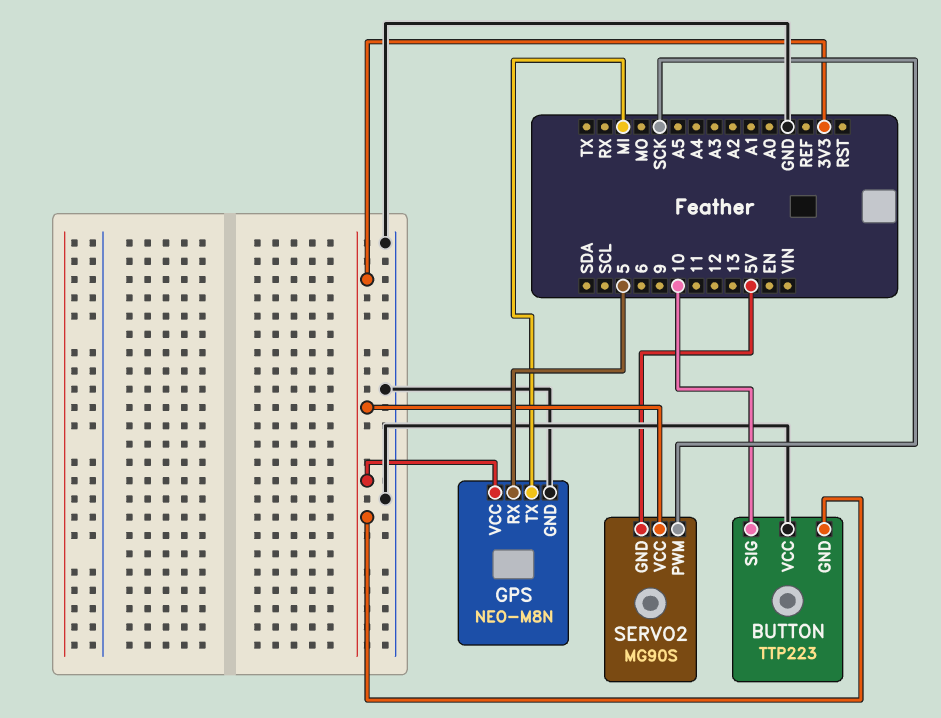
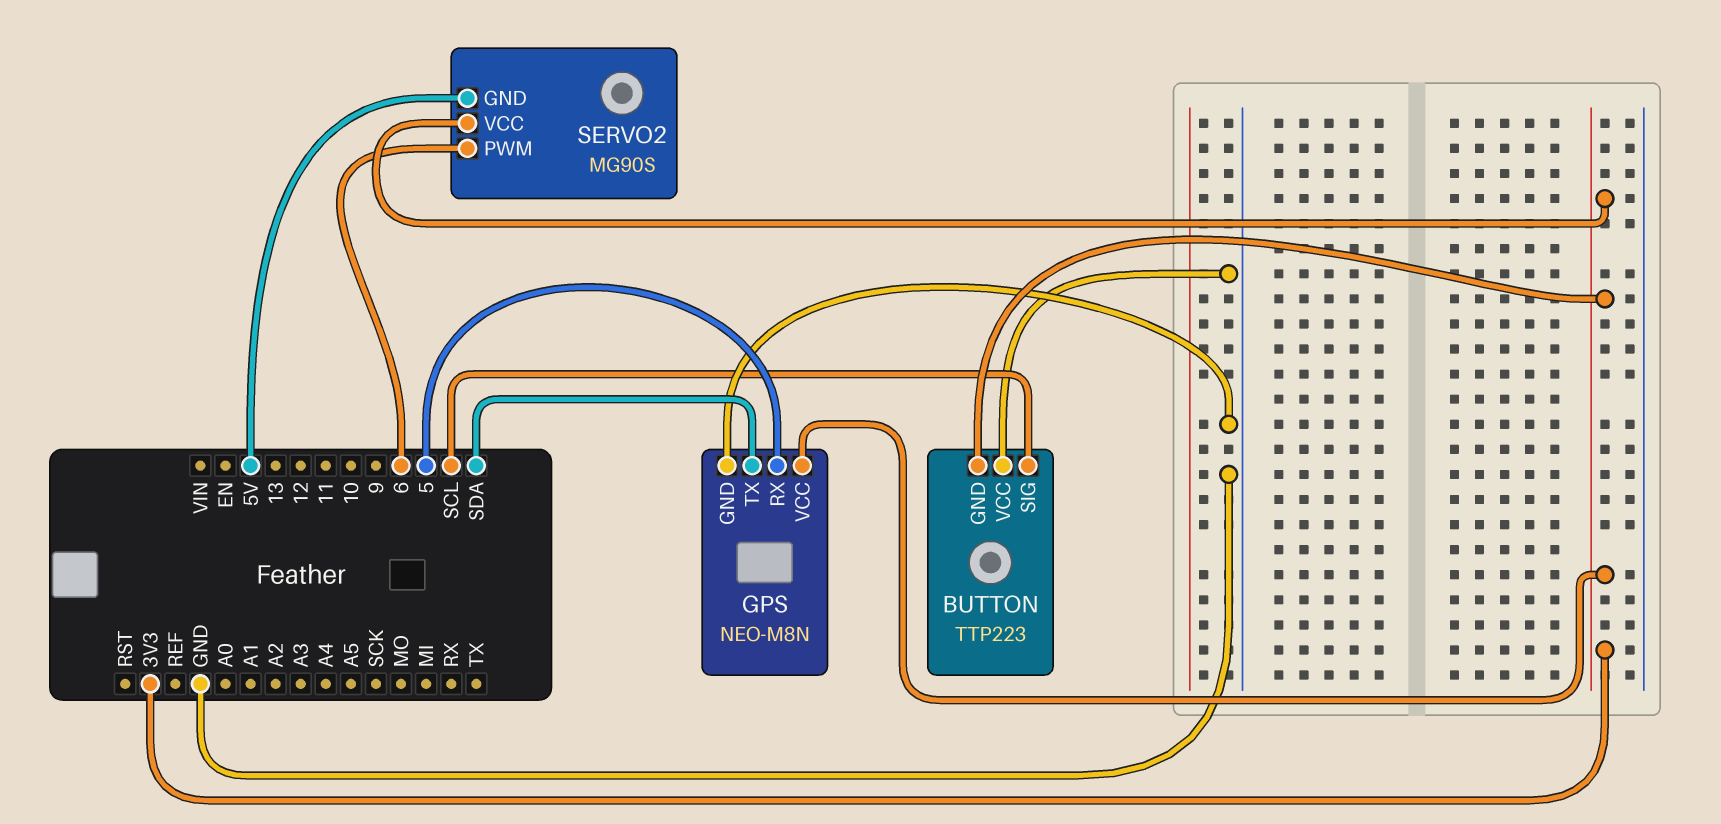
BUTTON pin SIG: 10 -> SCL
GPS pin TX: MI -> SDA
SERVO2 pin PWM: SCK -> 6

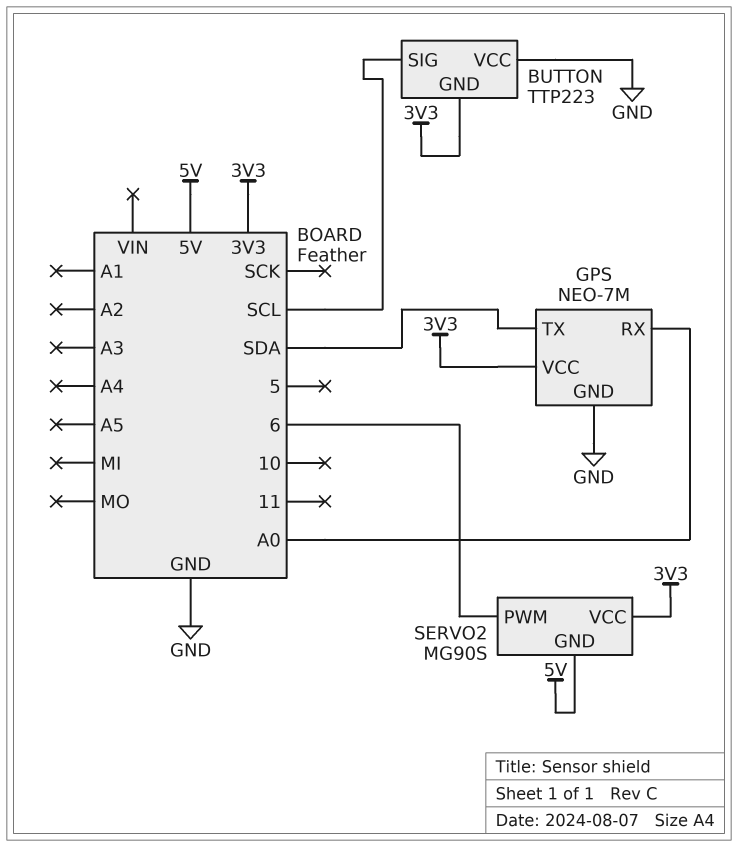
GPS: NEO-M8N -> NEO-7M
GPS pin RX: 5 -> A0

